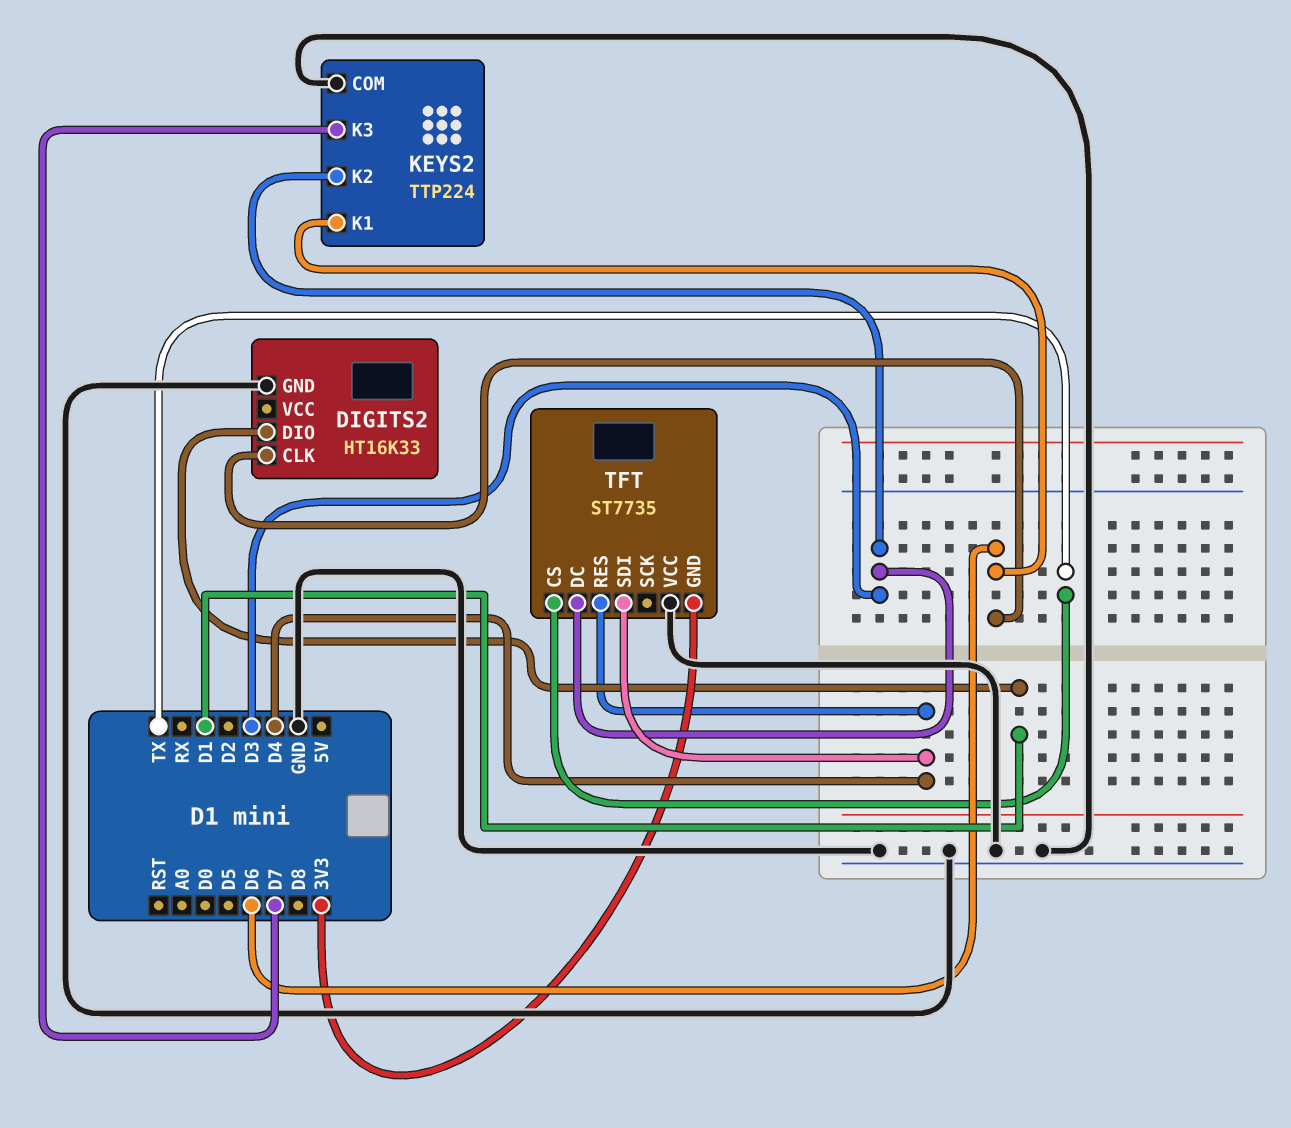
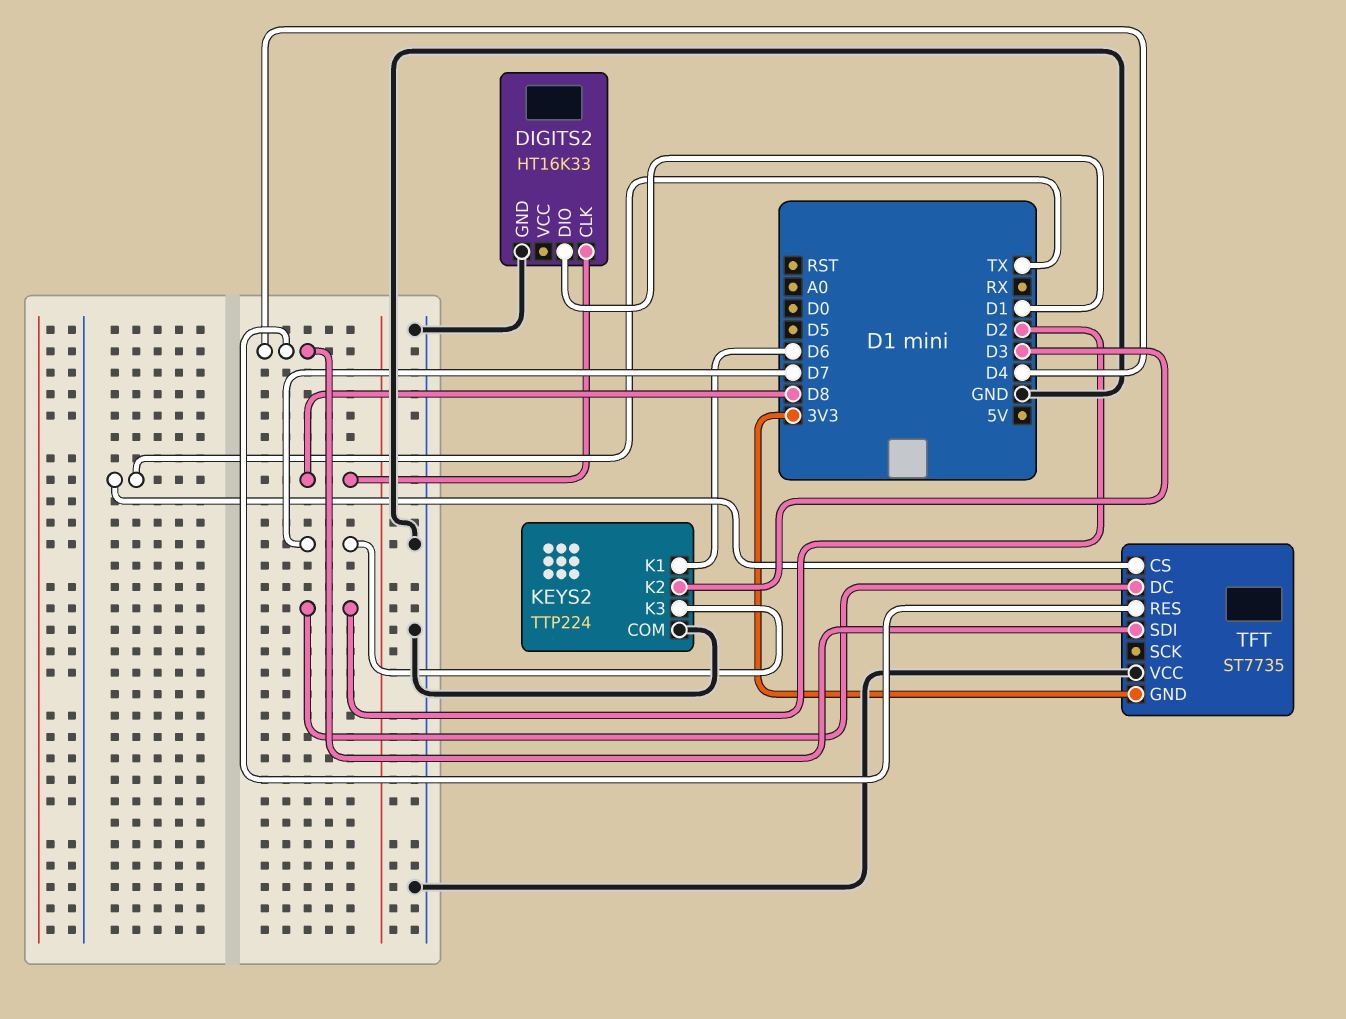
DIGITS2 pin CLK: D6 -> D8
TFT pin DC: D3 -> D2

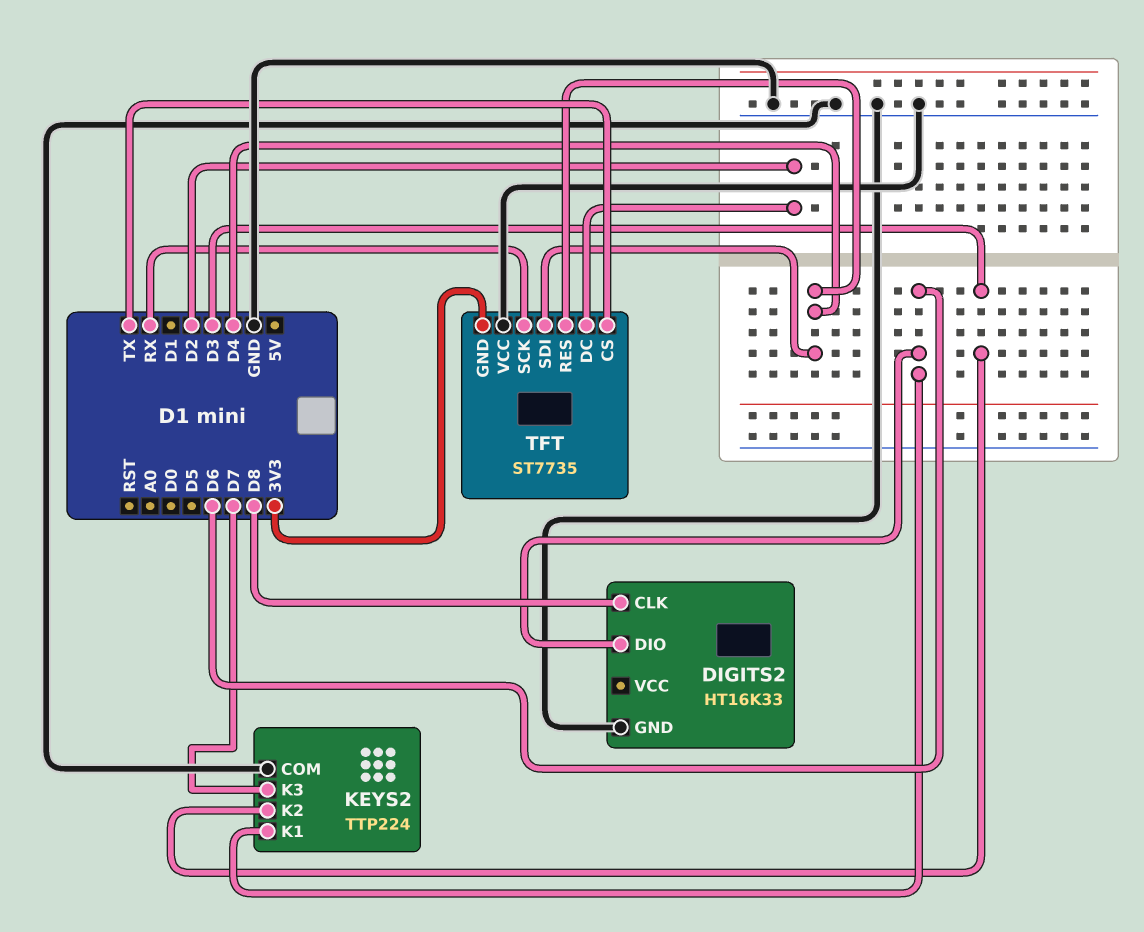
DIGITS2 pin DIO: D1 -> D6
TFT pin SCK: none -> RX

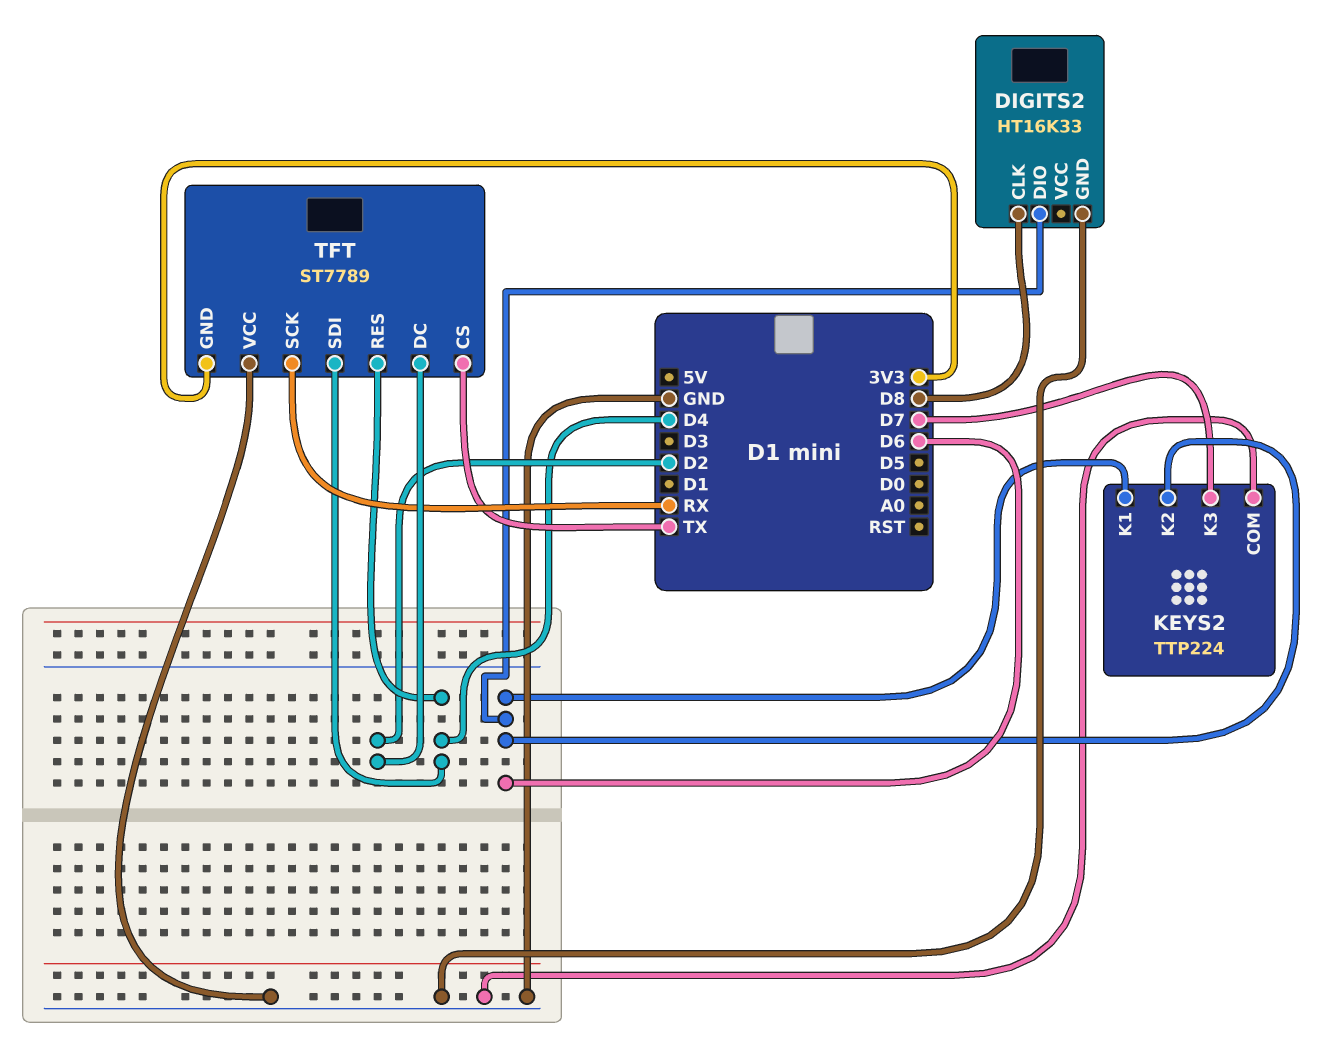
KEYS2 pin K2: D3 -> D6
TFT: ST7735 -> ST7789

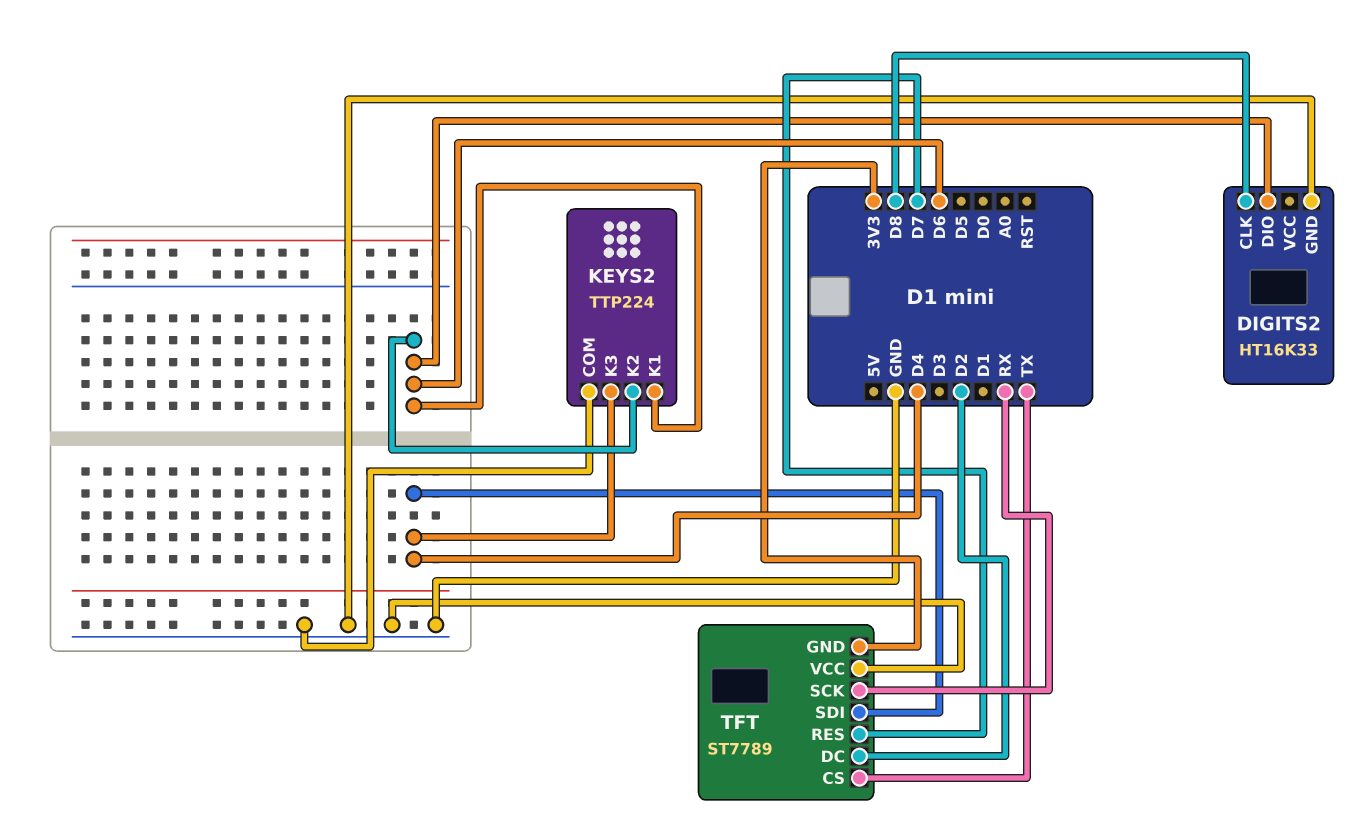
KEYS2 pin K3: D7 -> D4
TFT pin RES: D4 -> D7

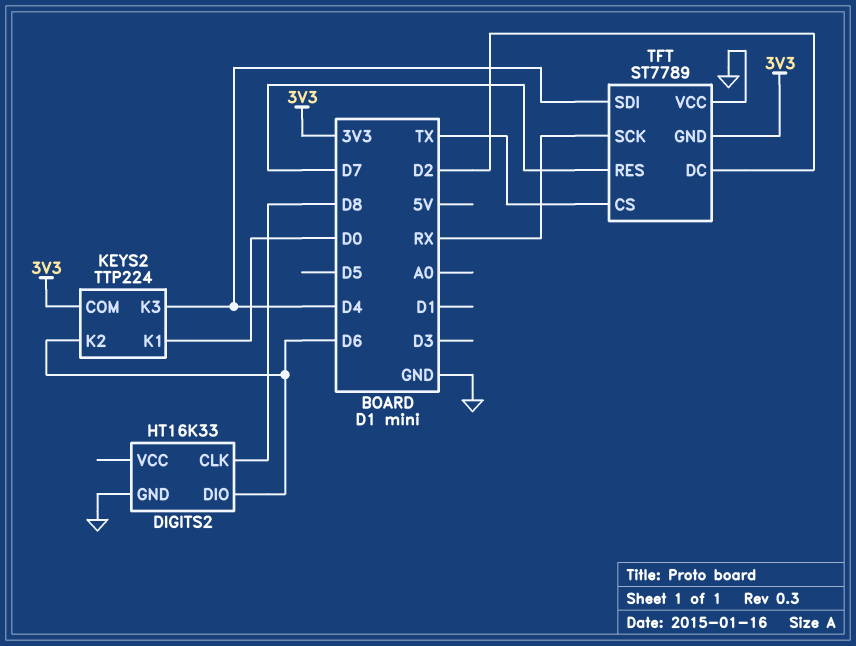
KEYS2 pin COM: GND -> 3V3
KEYS2 pin K1: D6 -> D0

